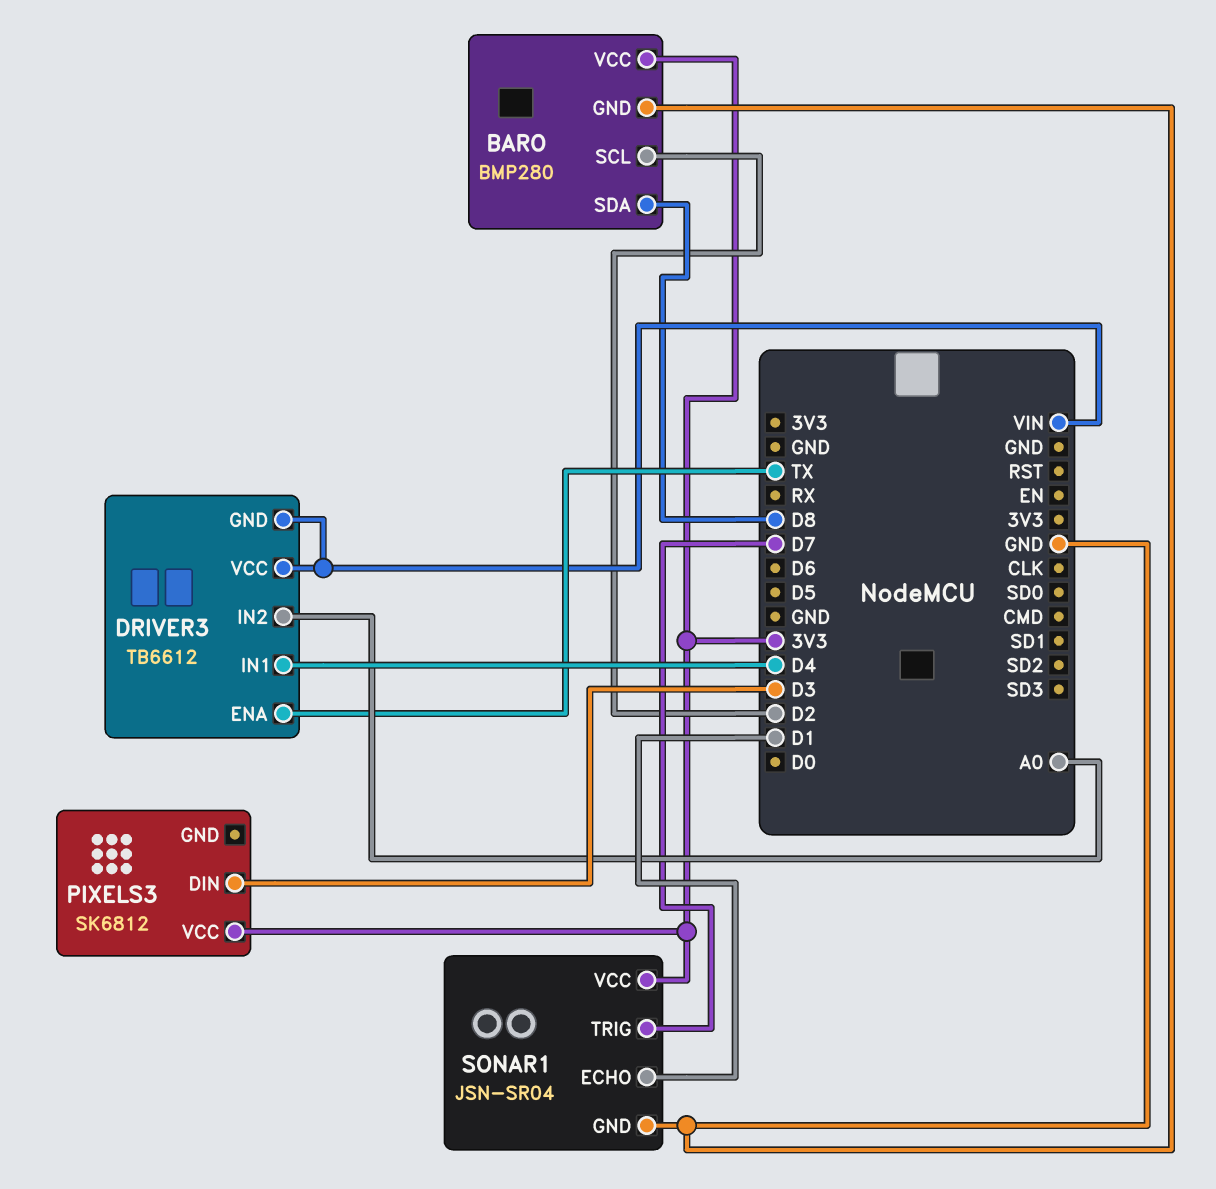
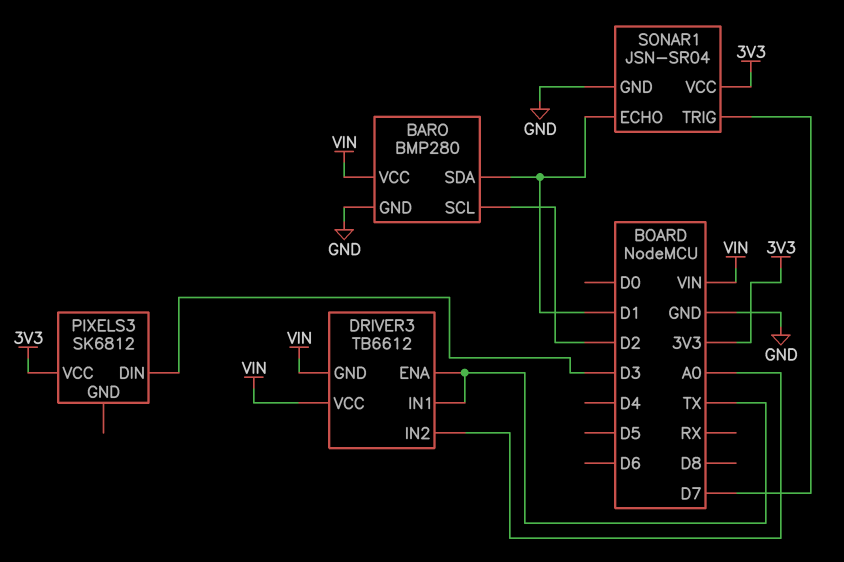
BARO pin SDA: D8 -> D1
BARO pin VCC: 3V3 -> VIN
DRIVER3 pin IN1: D4 -> TX

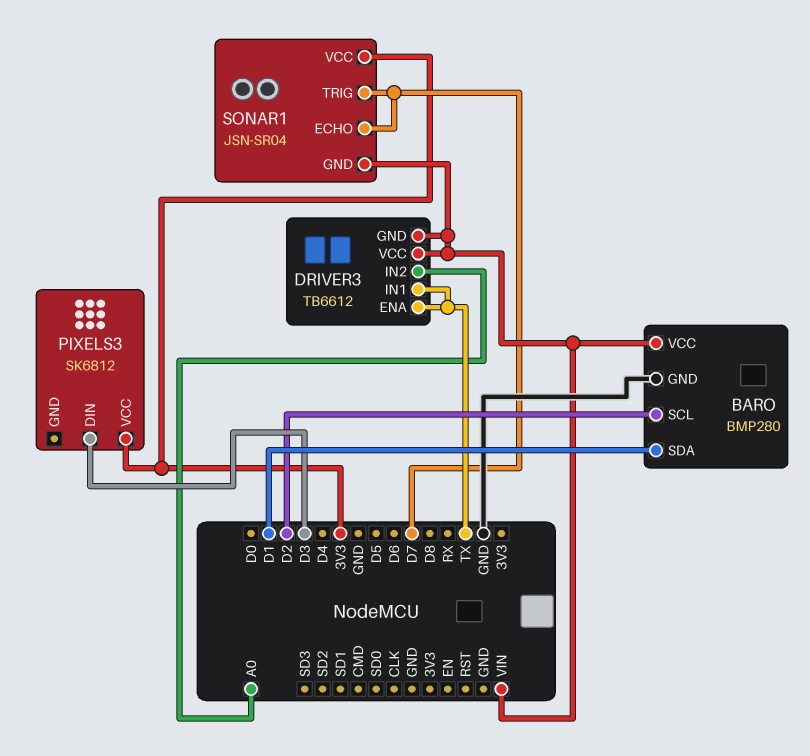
SONAR1 pin ECHO: D1 -> D7
SONAR1 pin GND: GND -> VIN

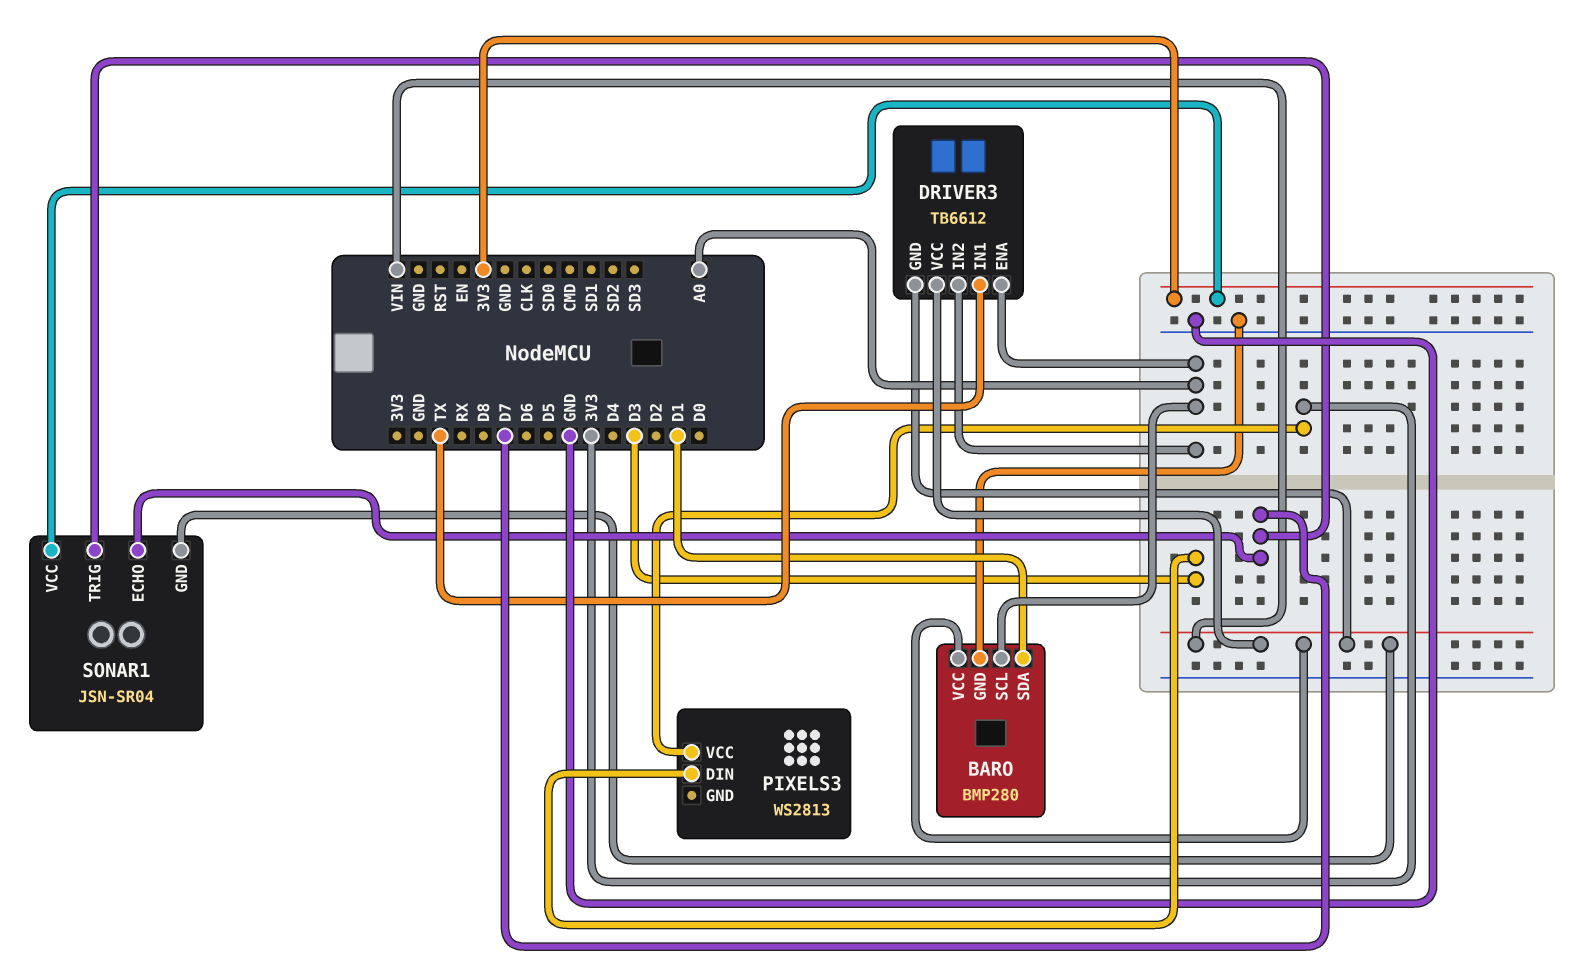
BARO pin SCL: D2 -> A0
DRIVER3 pin ENA: TX -> A0
PIXELS3: SK6812 -> WS2813

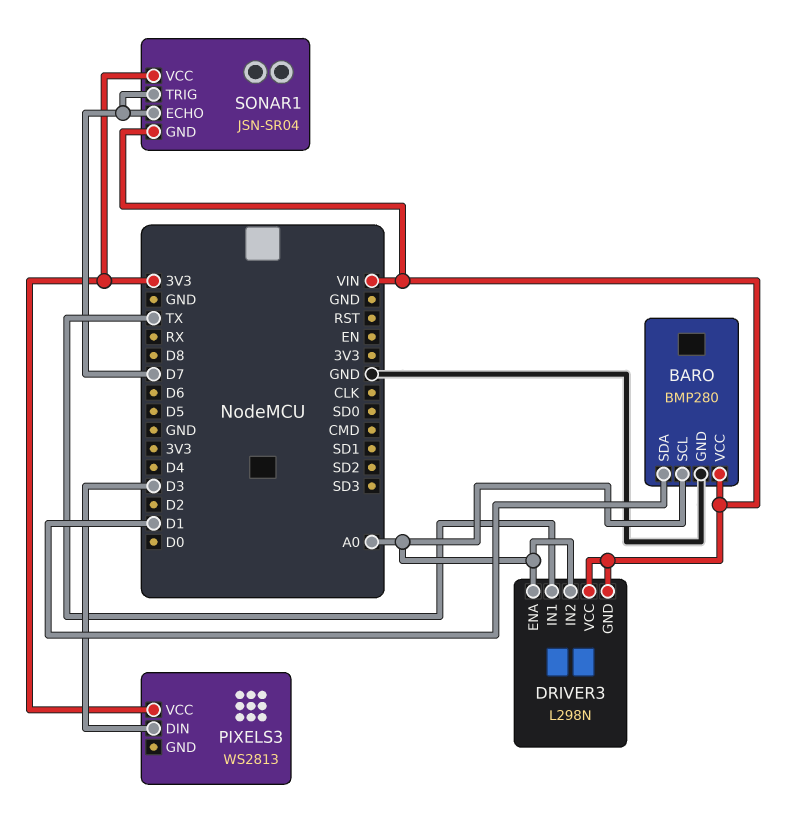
DRIVER3: TB6612 -> L298N

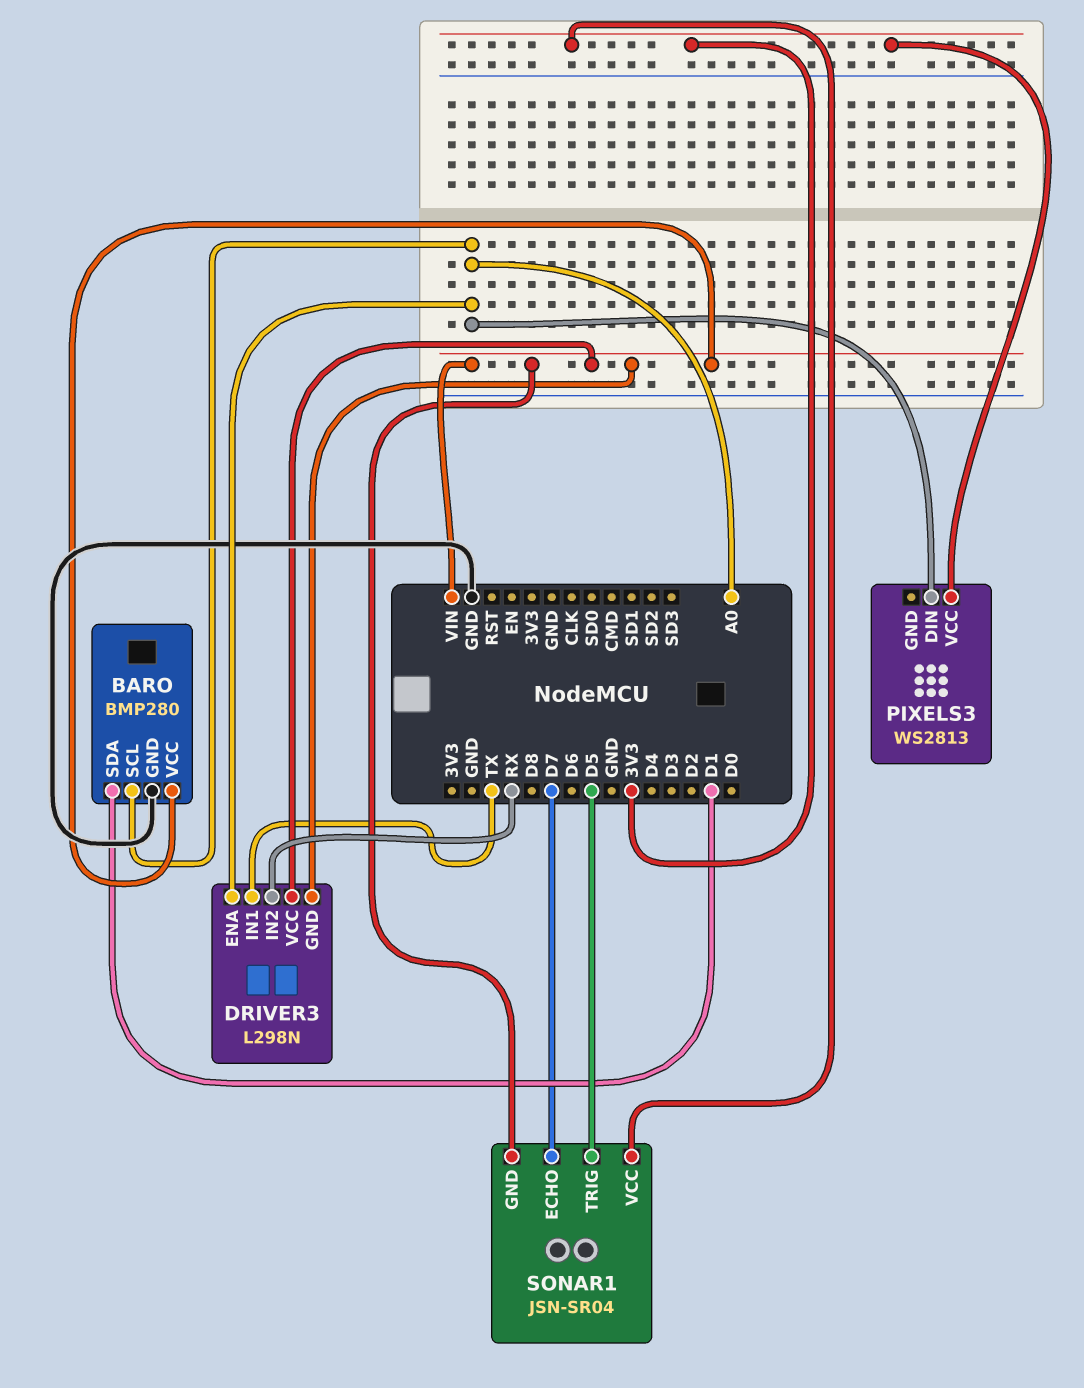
DRIVER3 pin IN2: A0 -> RX
PIXELS3 pin DIN: D3 -> A0
SONAR1 pin TRIG: D7 -> D5

